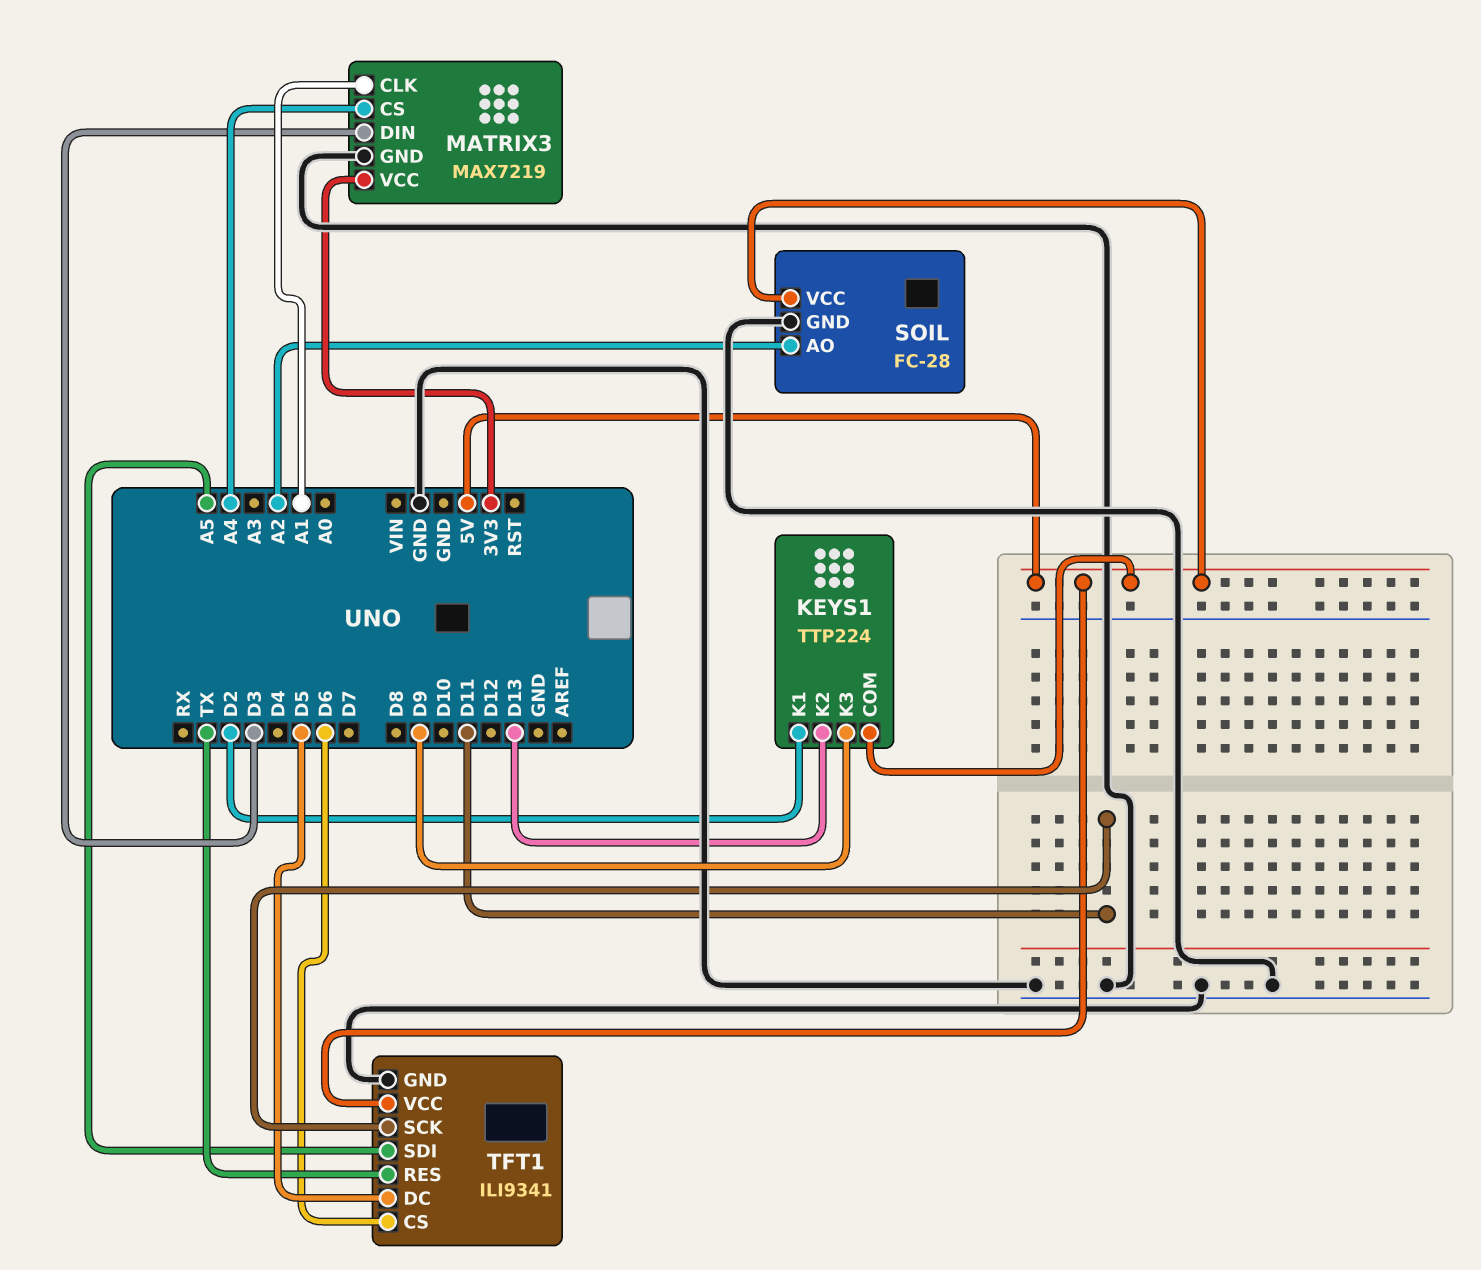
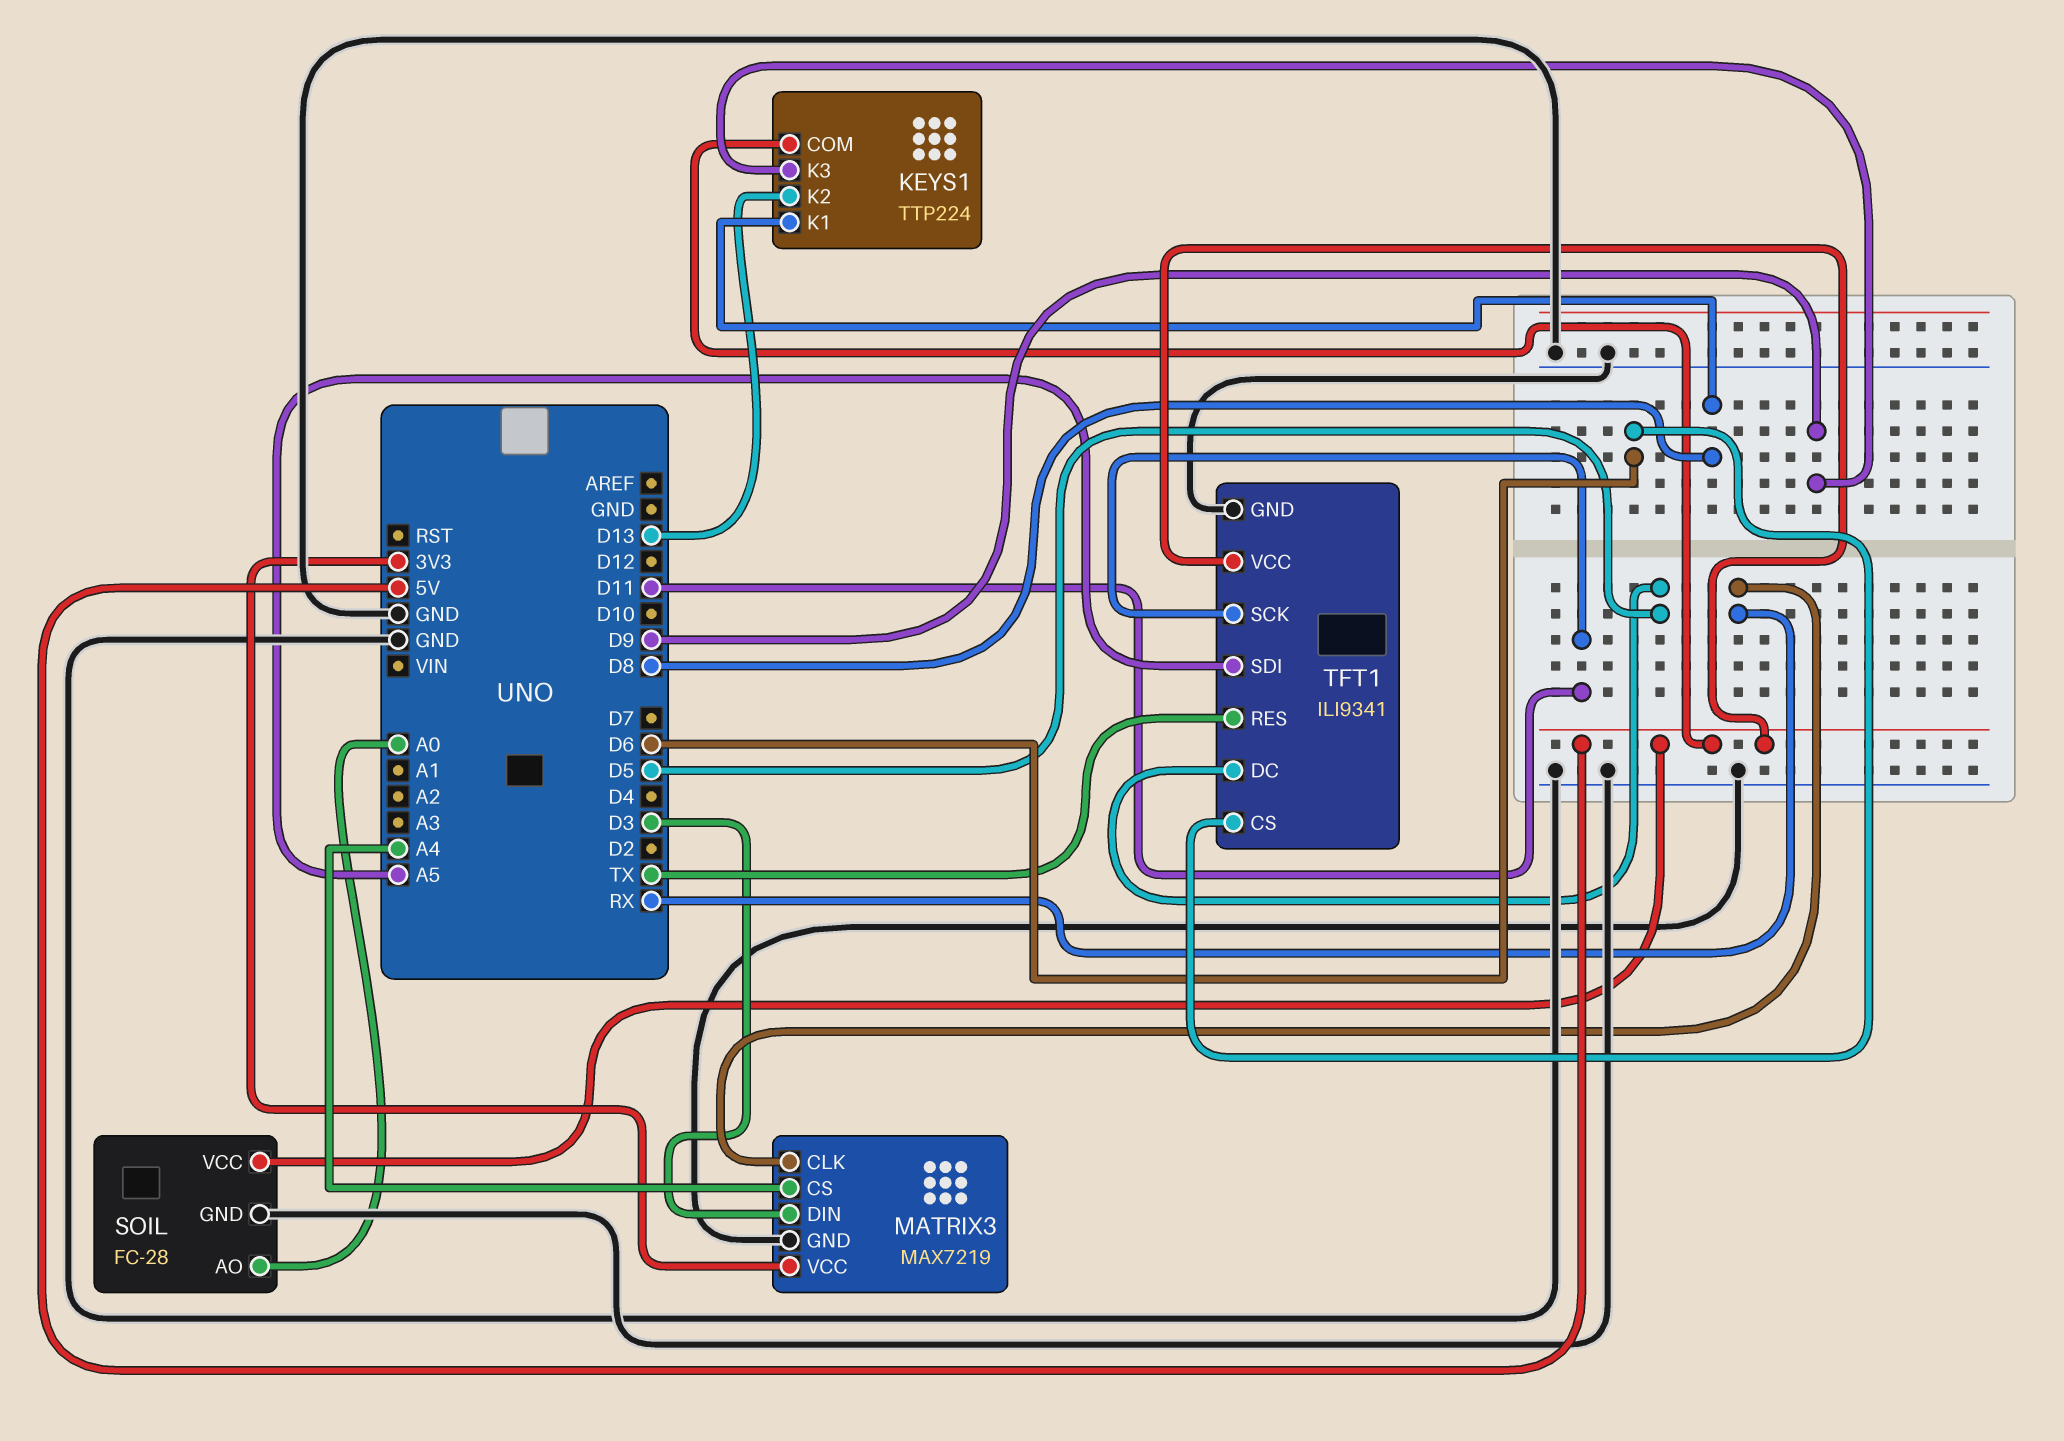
KEYS1 pin K1: D2 -> D8
MATRIX3 pin CLK: A1 -> RX
SOIL pin AO: A2 -> A0

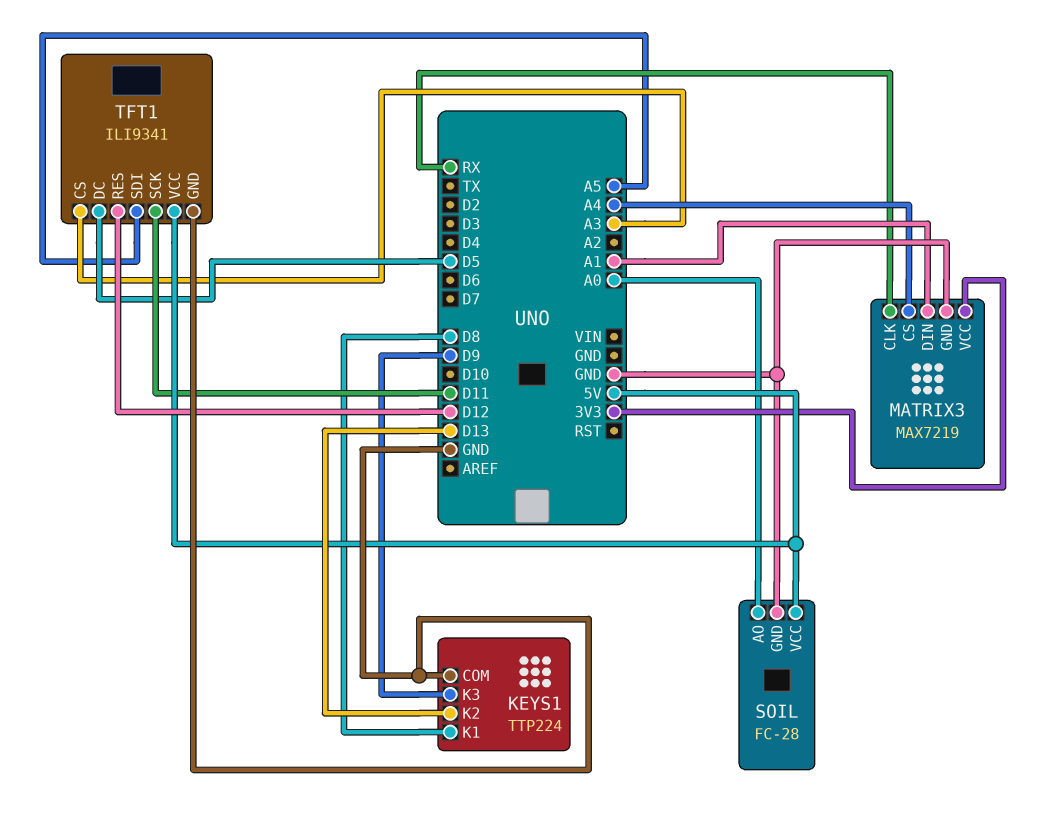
KEYS1 pin COM: 5V -> GND
MATRIX3 pin DIN: D3 -> A1
TFT1 pin CS: D6 -> A3
TFT1 pin RES: TX -> D12

